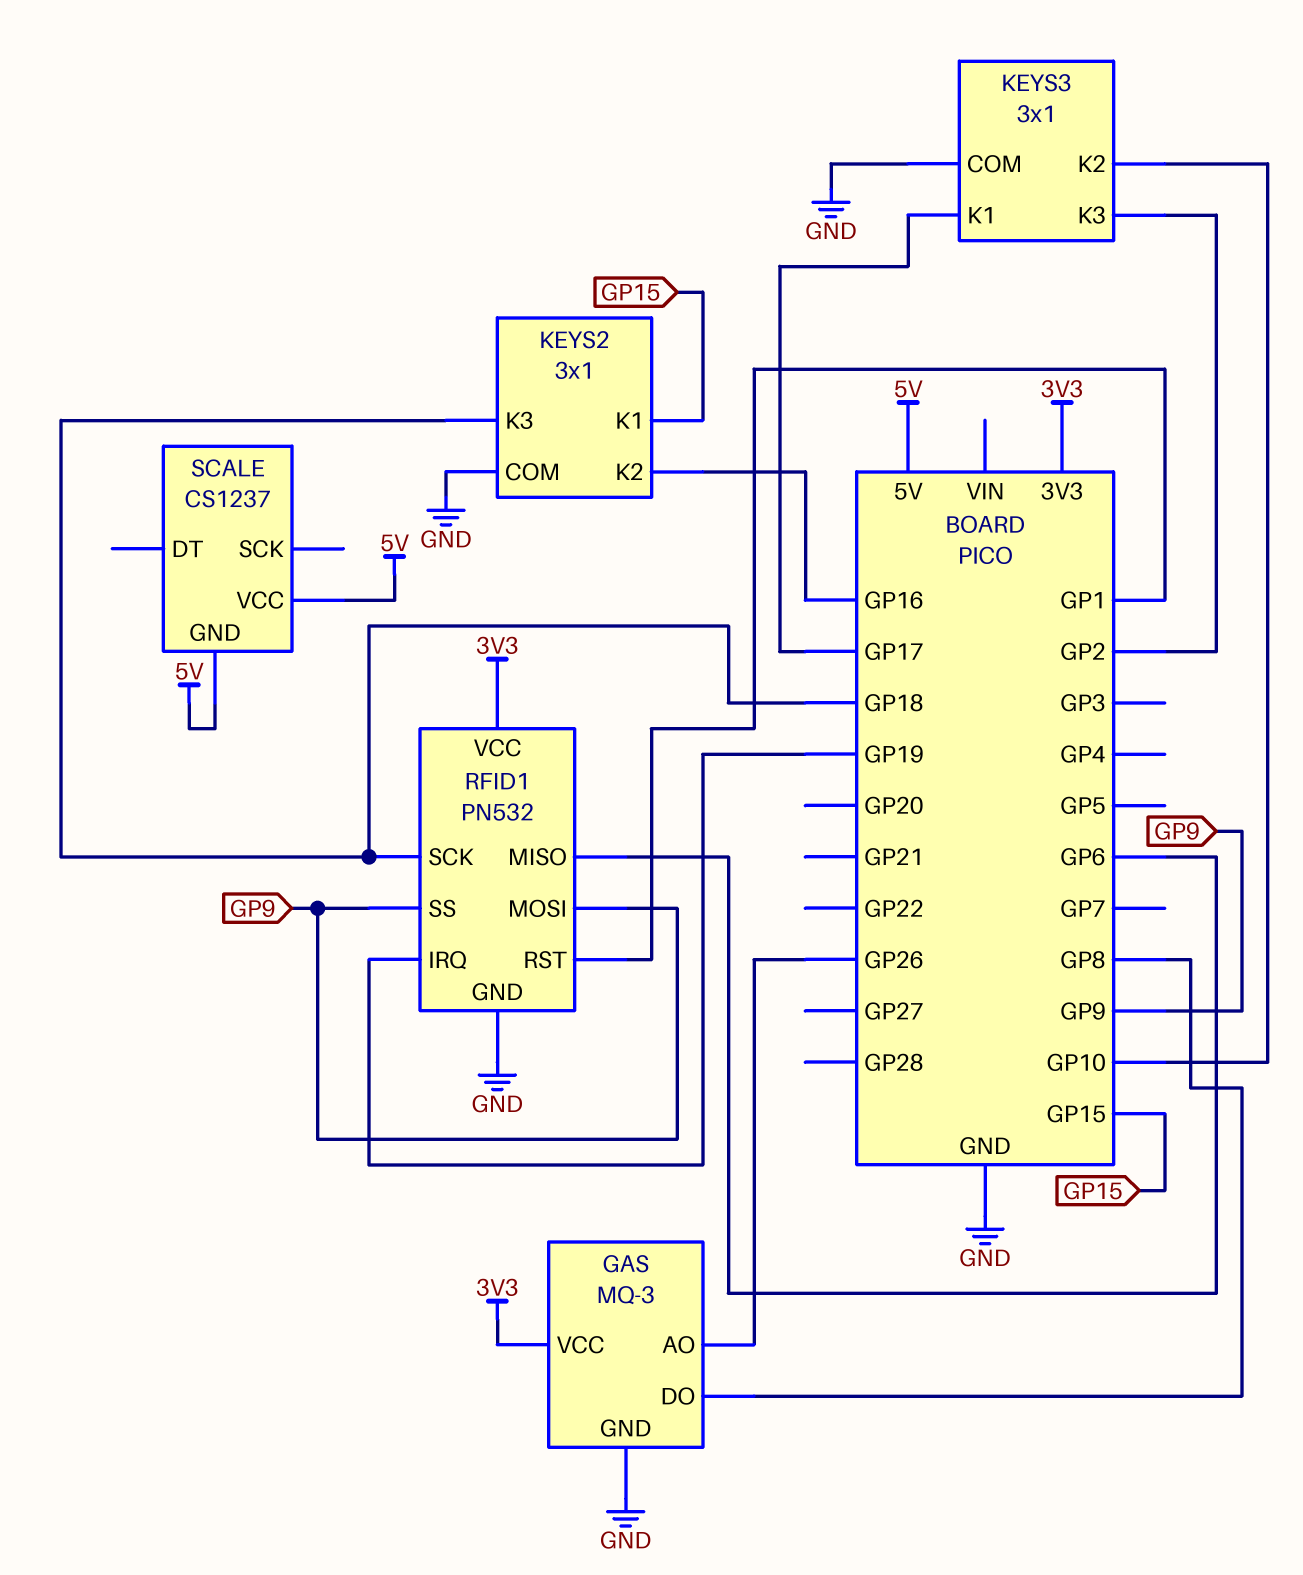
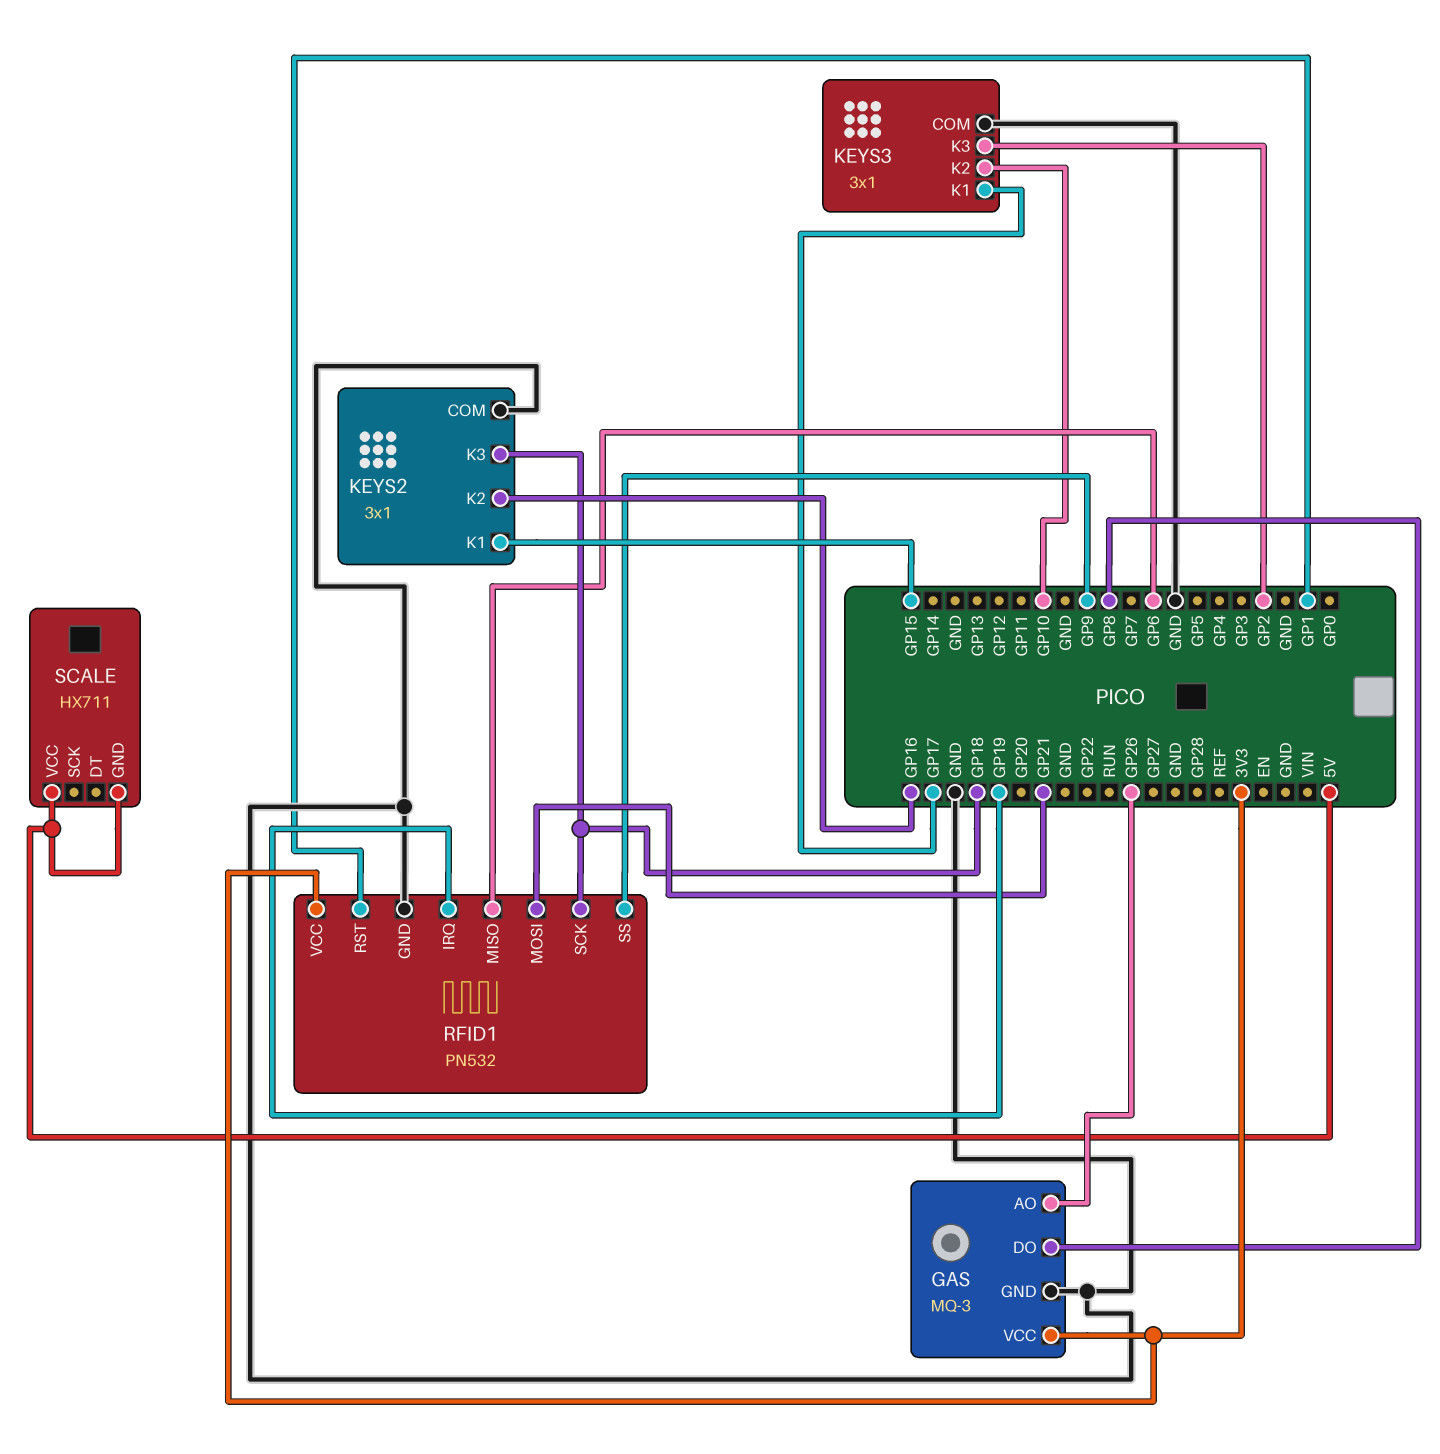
RFID1 pin MOSI: GP9 -> GP21
SCALE: CS1237 -> HX711

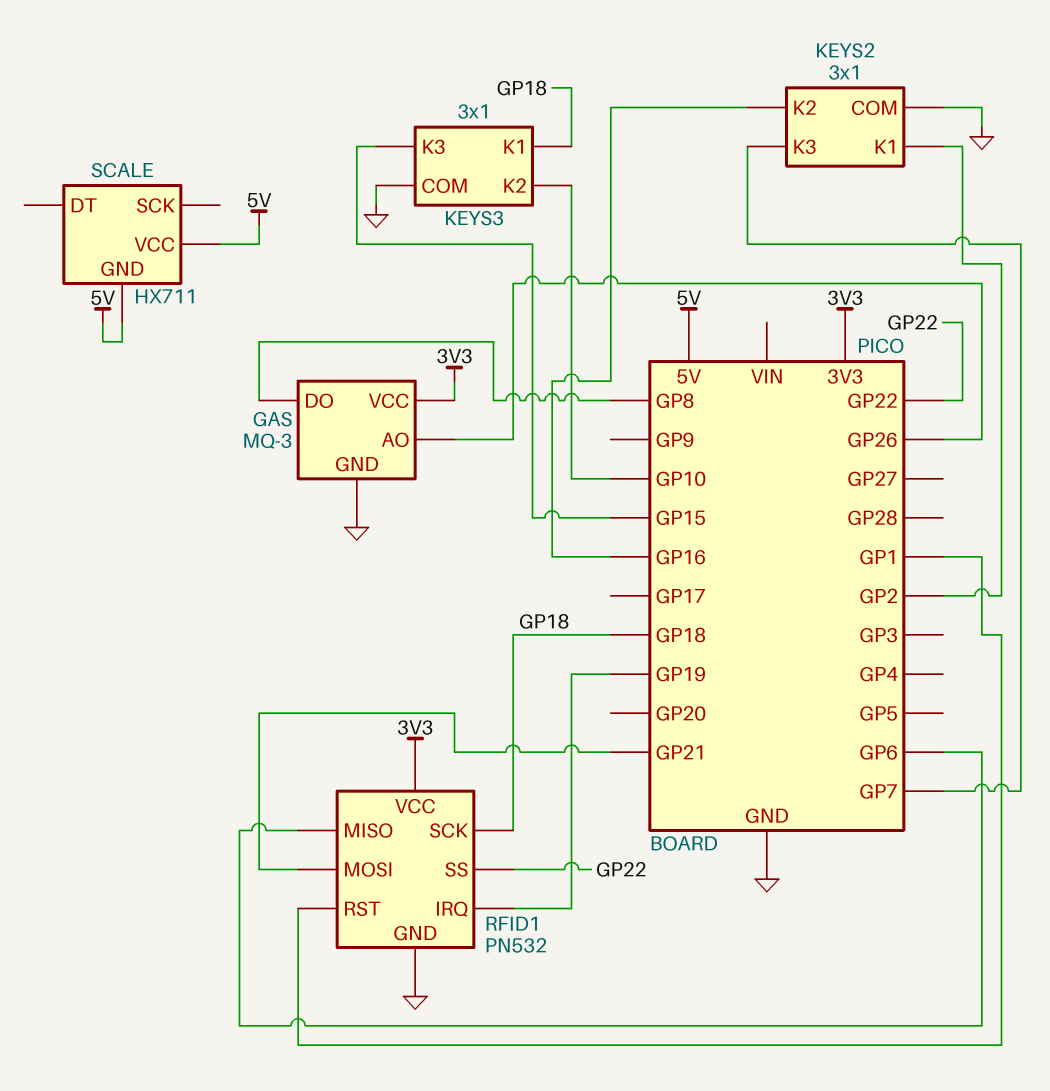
KEYS2 pin K1: GP15 -> GP2
KEYS2 pin K3: GP18 -> GP7
KEYS3 pin K1: GP17 -> GP18
KEYS3 pin K3: GP2 -> GP15
RFID1 pin SS: GP9 -> GP22

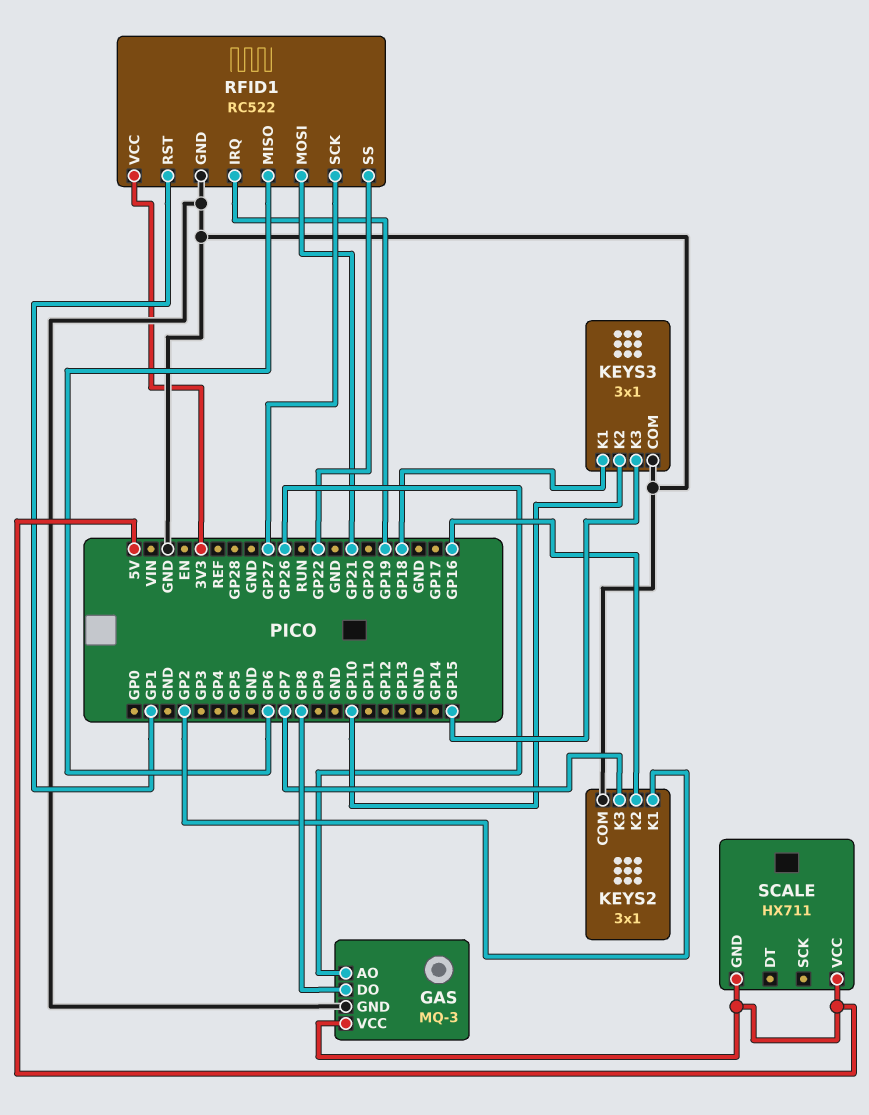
GAS pin VCC: 3V3 -> 5V
RFID1: PN532 -> RC522
RFID1 pin SCK: GP18 -> GP27

